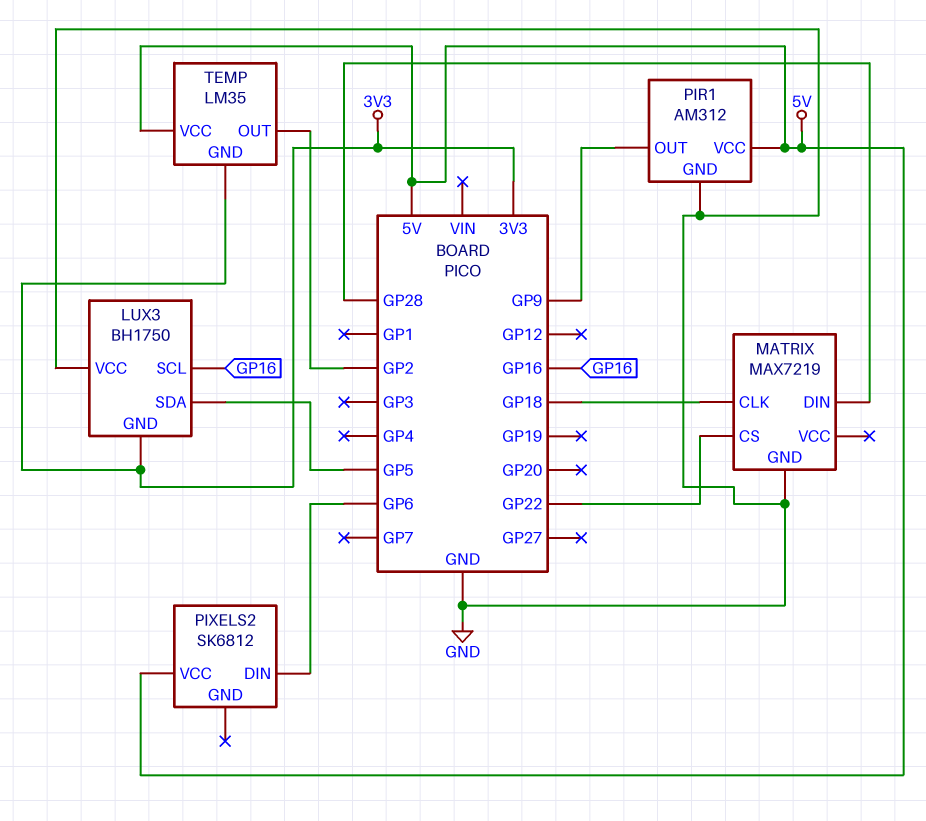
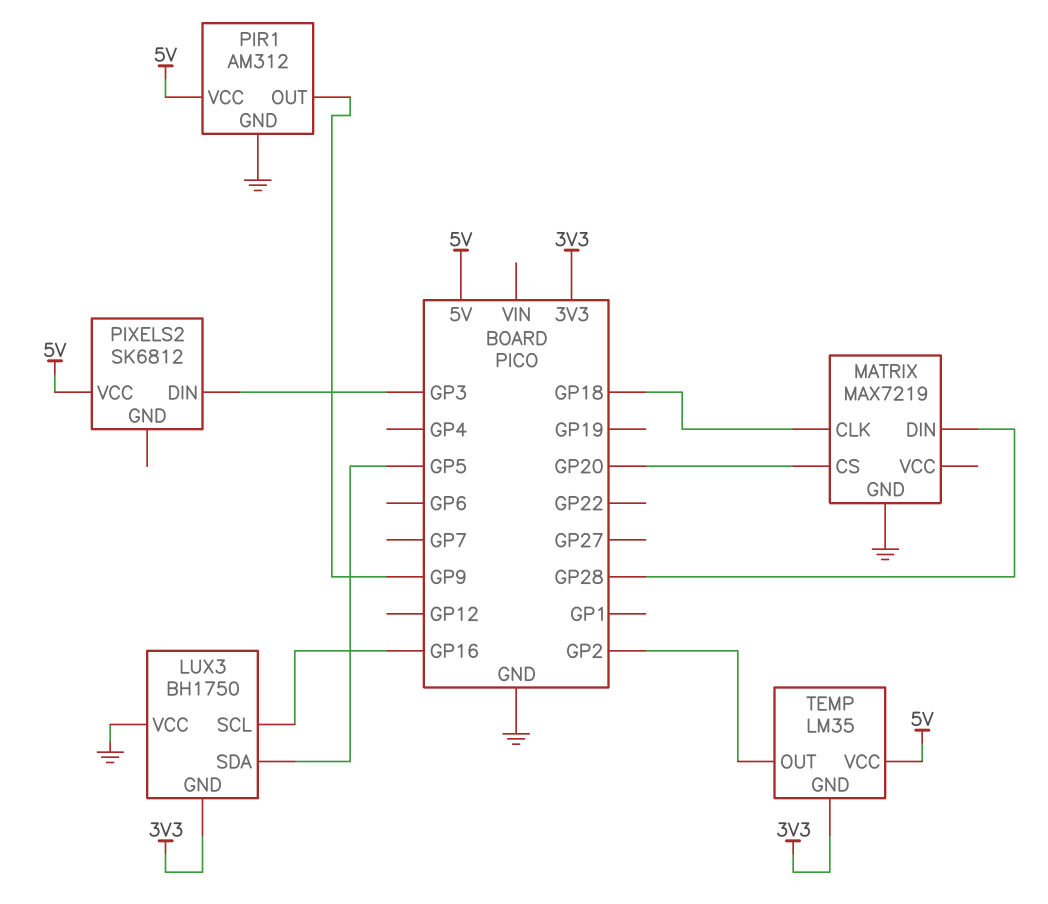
MATRIX pin CS: GP22 -> GP20
PIXELS2 pin DIN: GP6 -> GP3

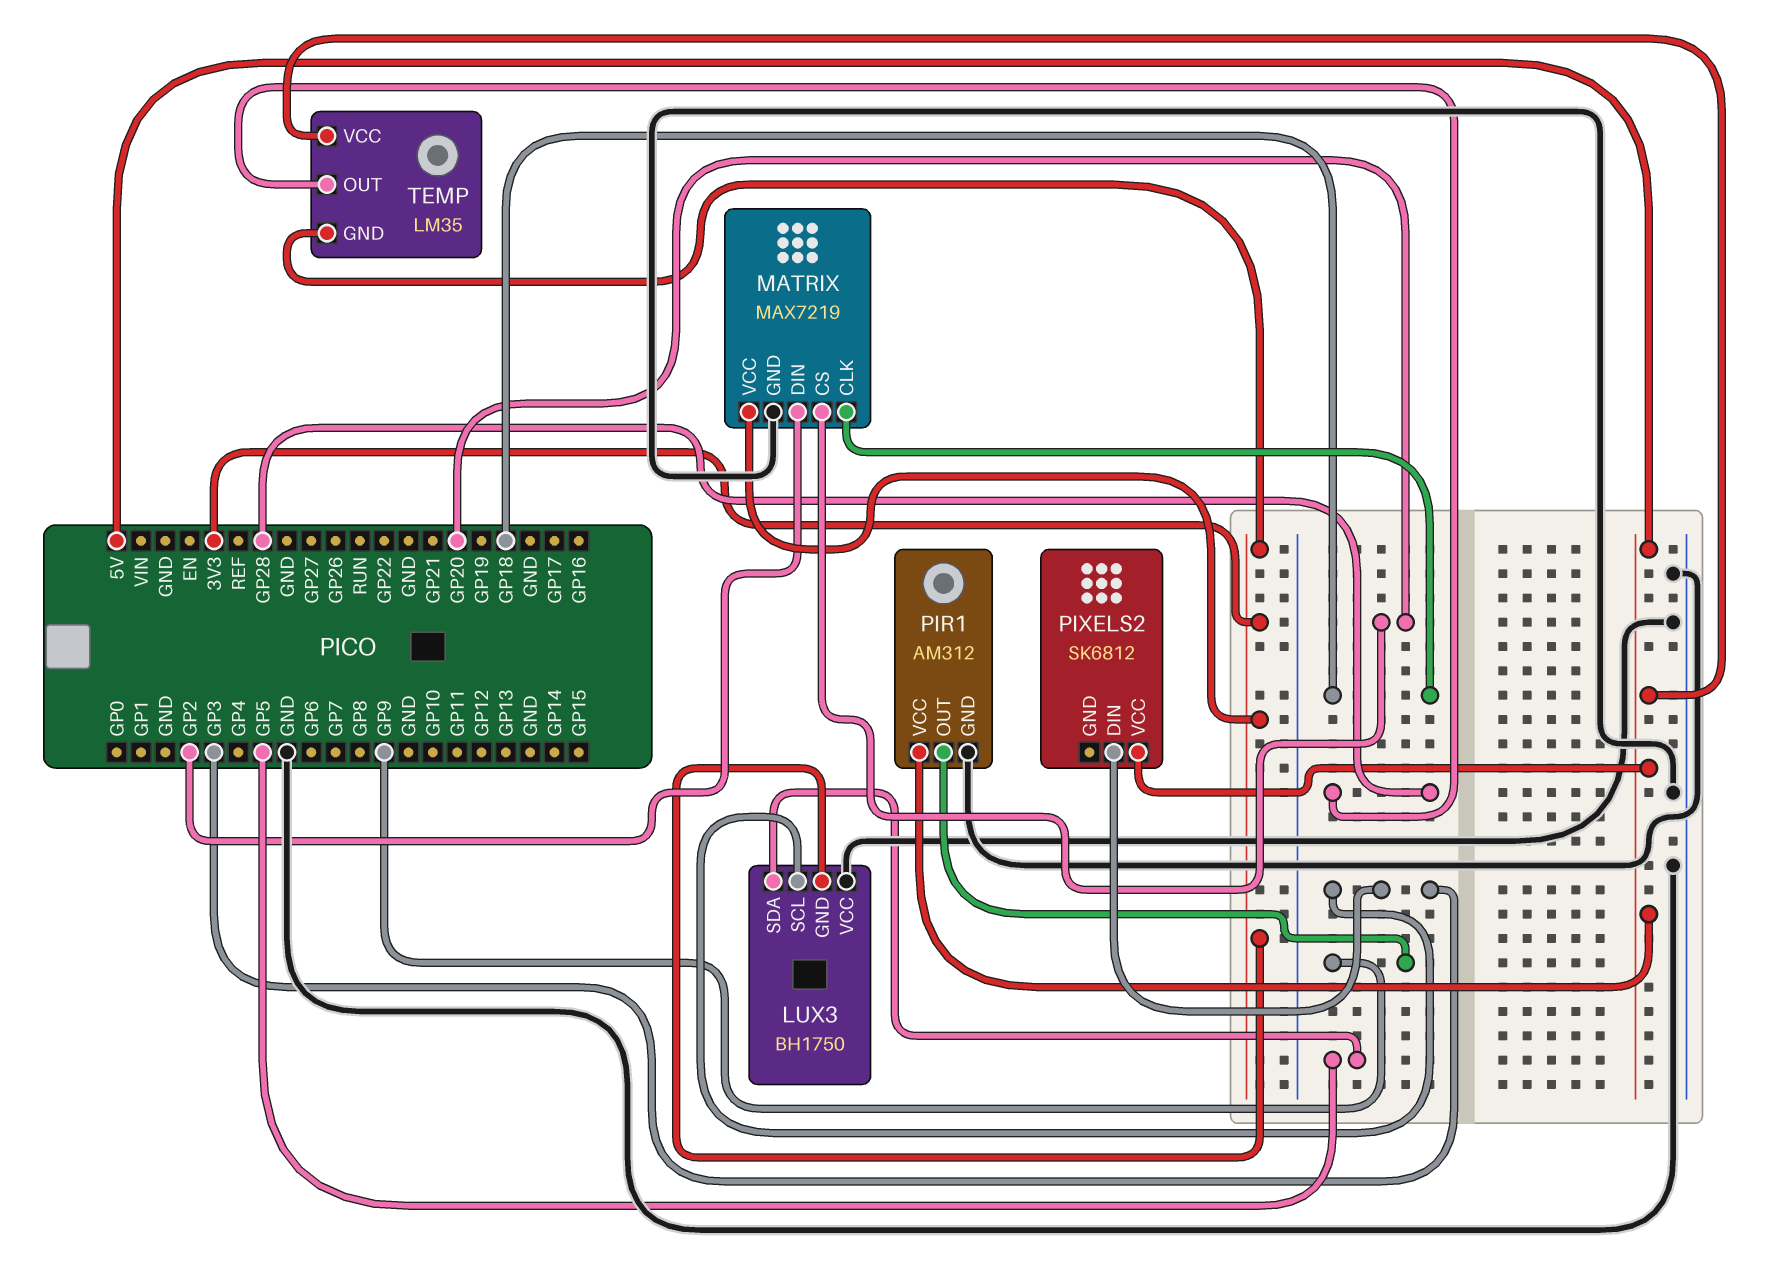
LUX3 pin SCL: GP16 -> GP3
MATRIX pin DIN: GP28 -> GP2
MATRIX pin VCC: none -> 3V3
TEMP pin OUT: GP2 -> GP28

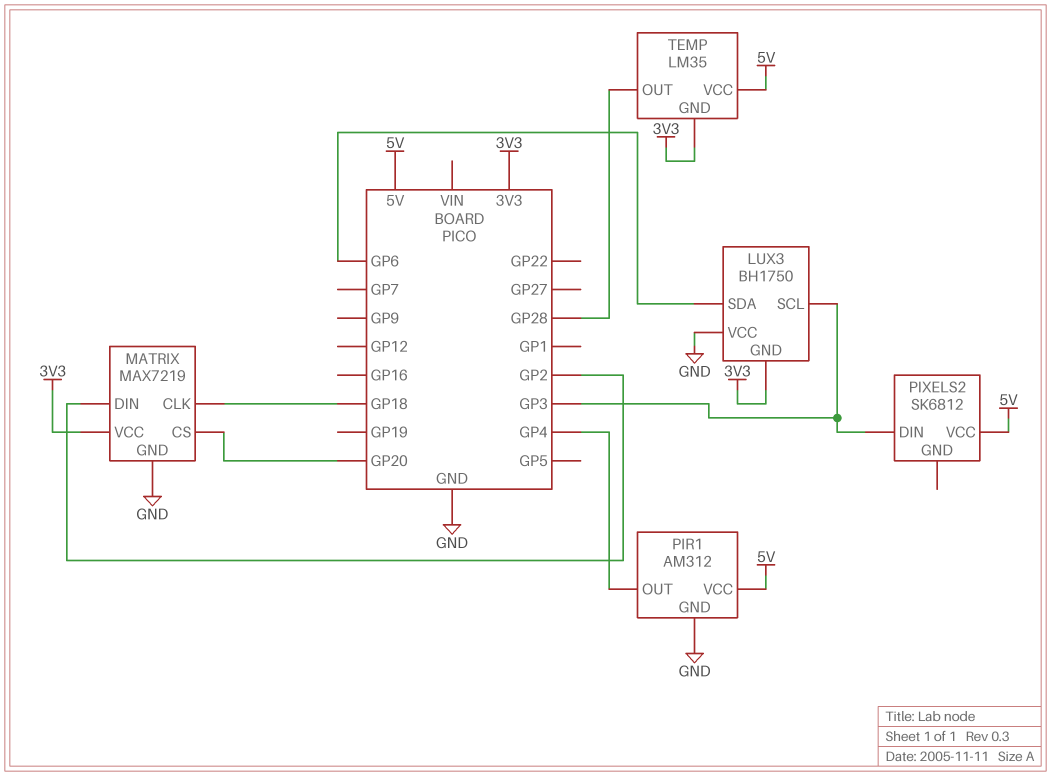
LUX3 pin SDA: GP5 -> GP6
PIR1 pin OUT: GP9 -> GP4

